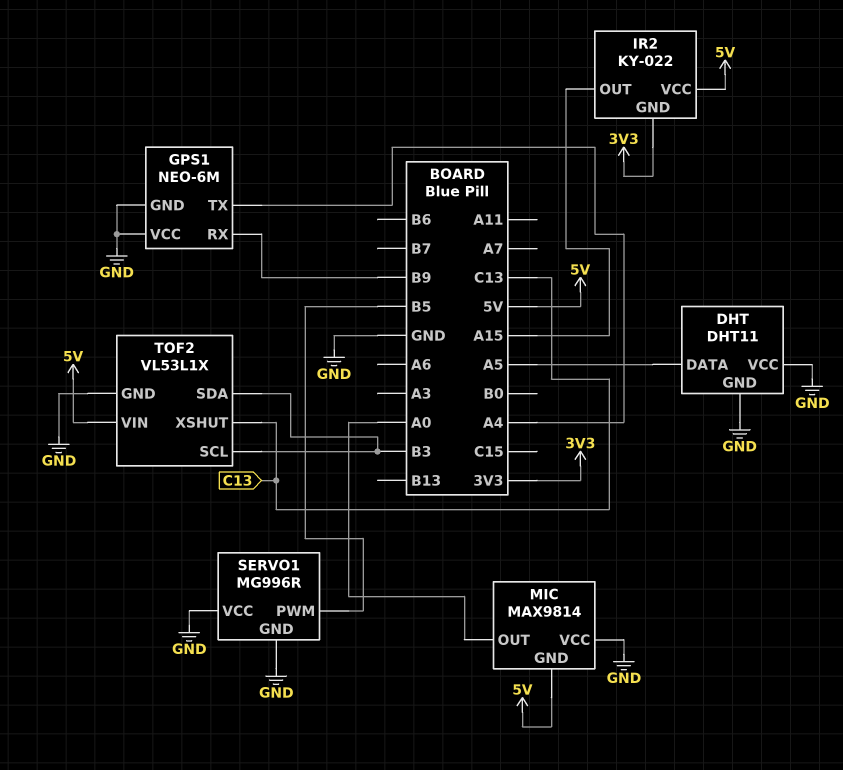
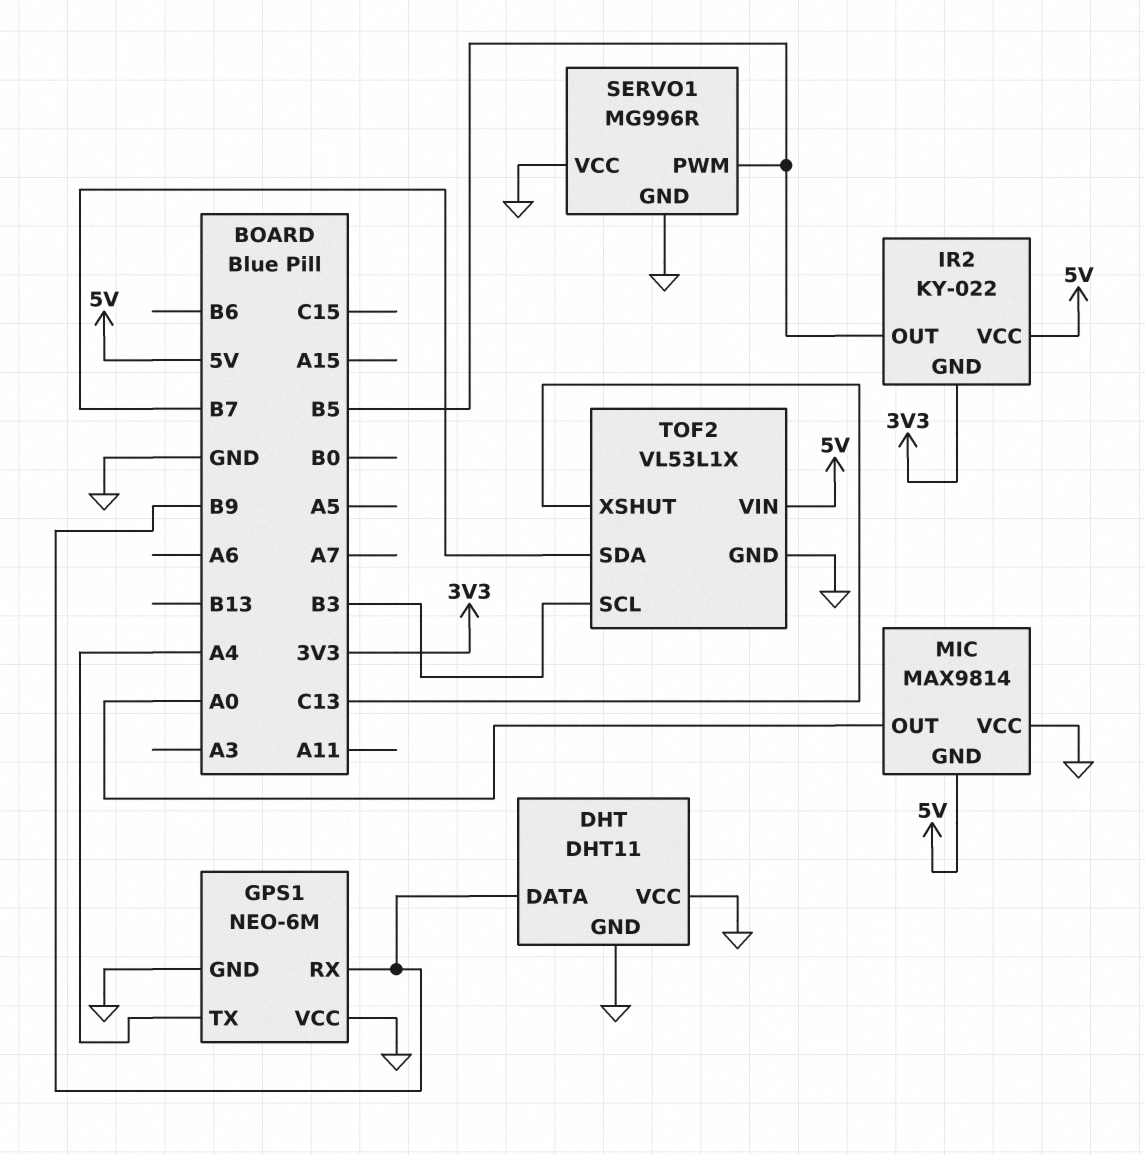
DHT pin DATA: A5 -> B9
IR2 pin OUT: A15 -> B5
TOF2 pin SDA: B3 -> B7

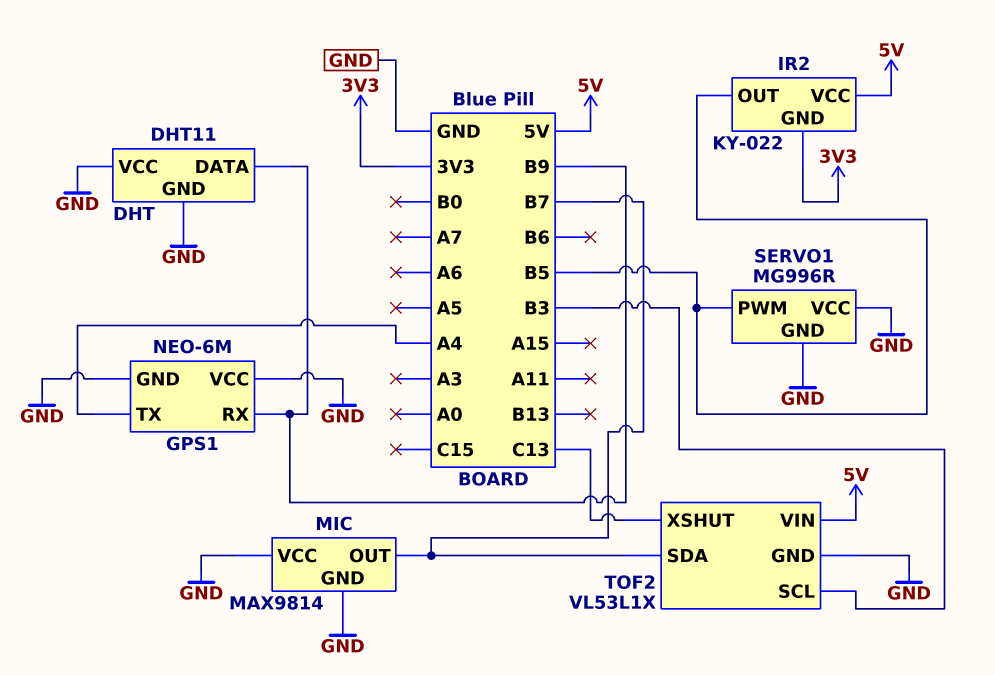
MIC pin GND: 5V -> GND
MIC pin OUT: A0 -> B7

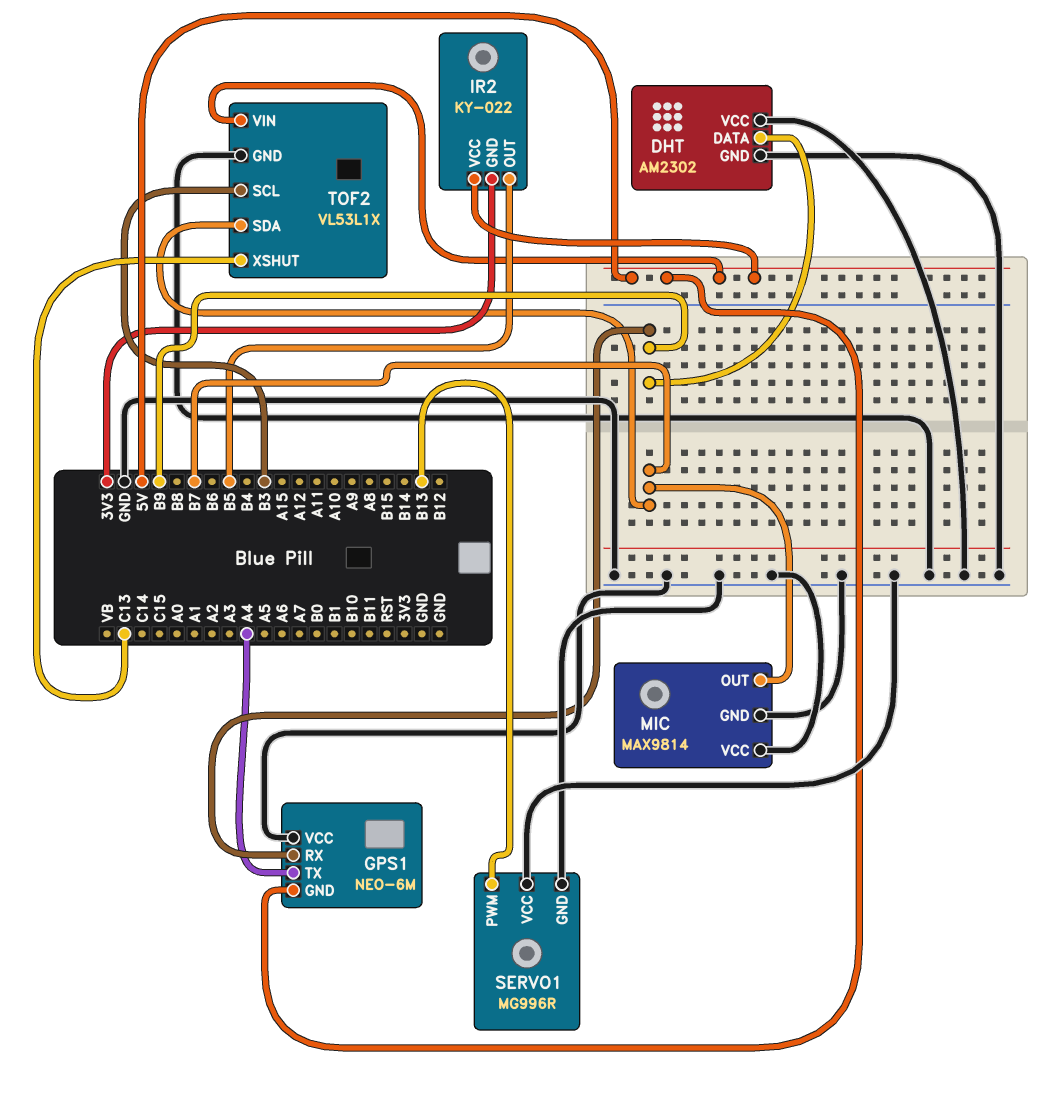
DHT: DHT11 -> AM2302
GPS1 pin GND: GND -> 5V
SERVO1 pin PWM: B5 -> B13

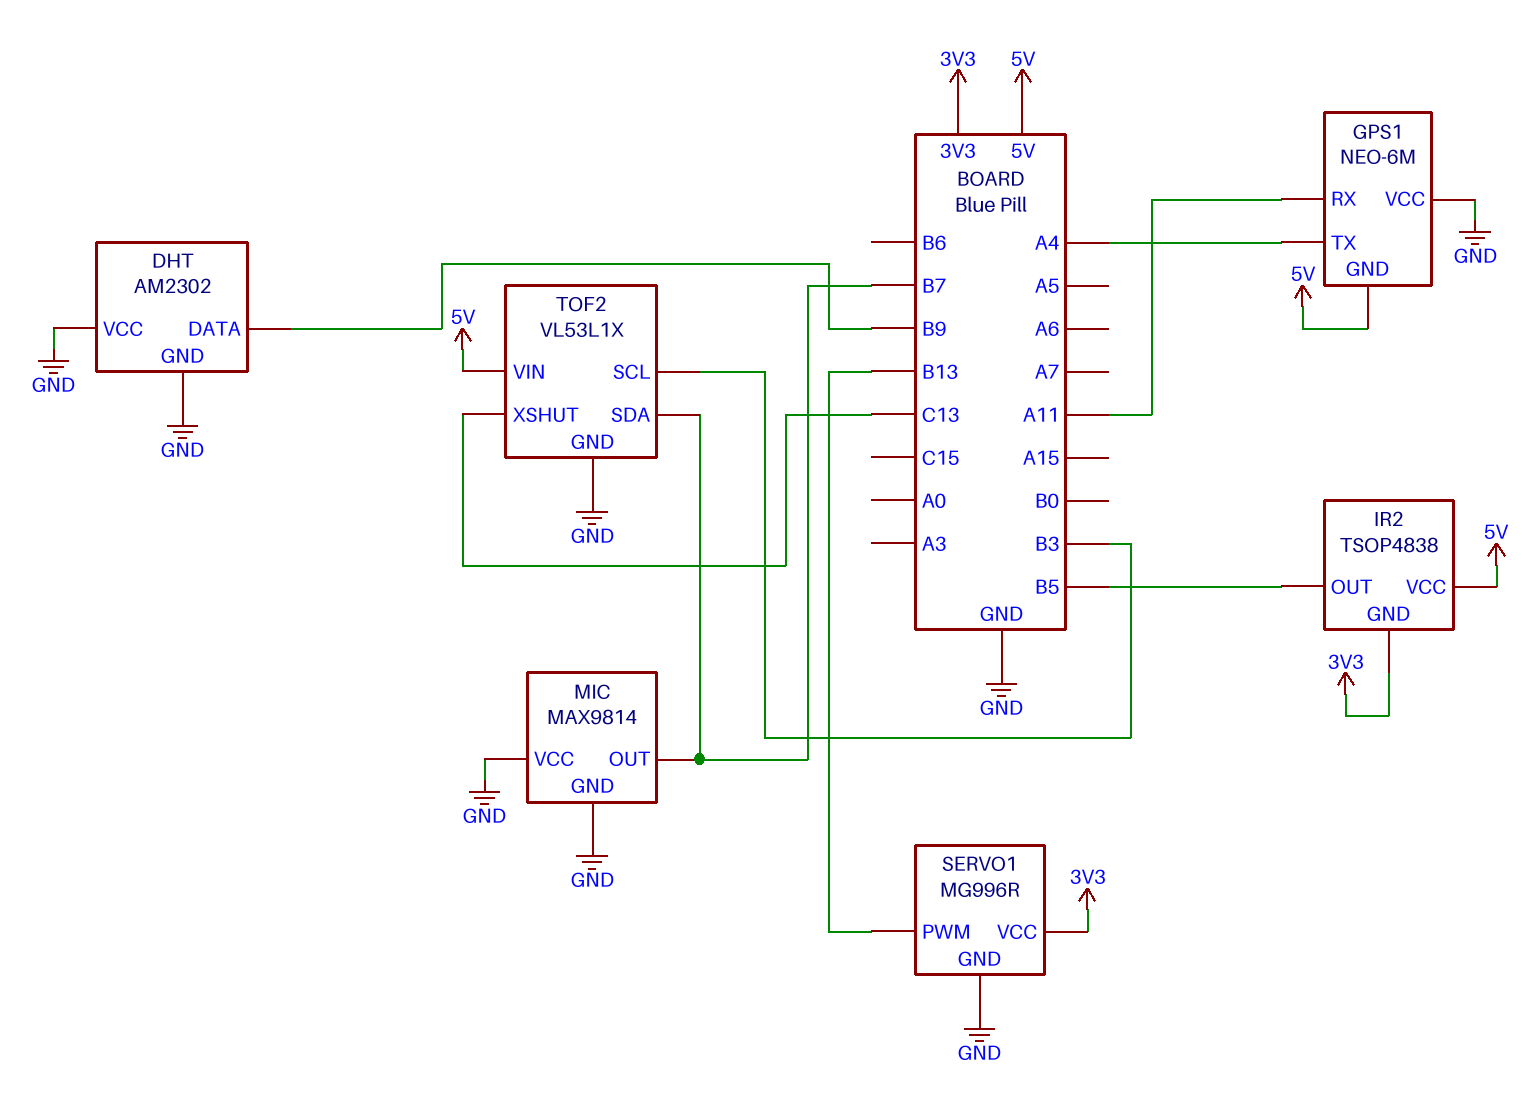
GPS1 pin RX: B9 -> A11
IR2: KY-022 -> TSOP4838
SERVO1 pin VCC: GND -> 3V3

